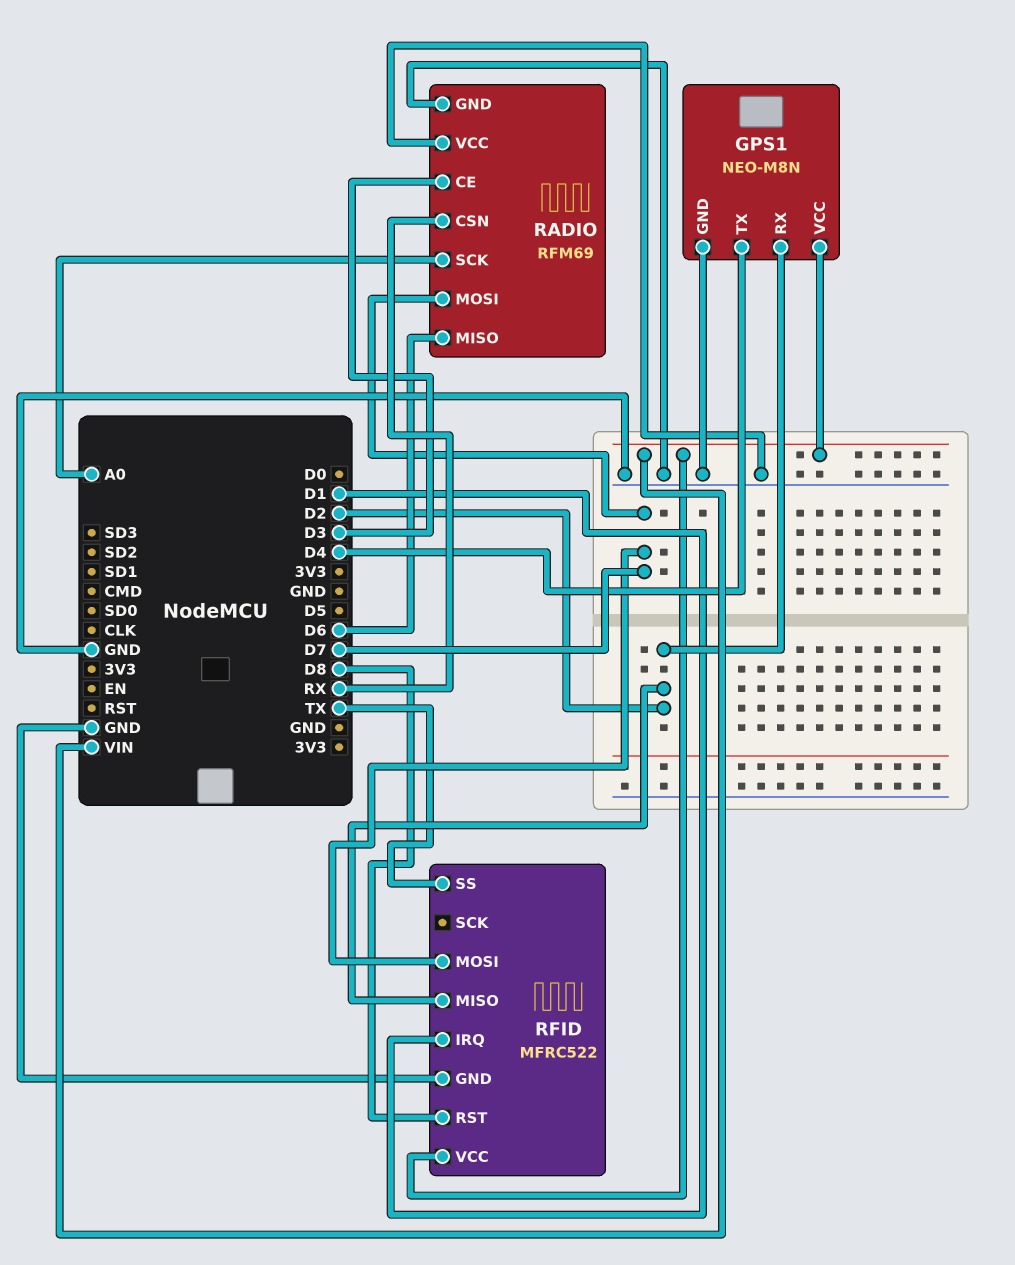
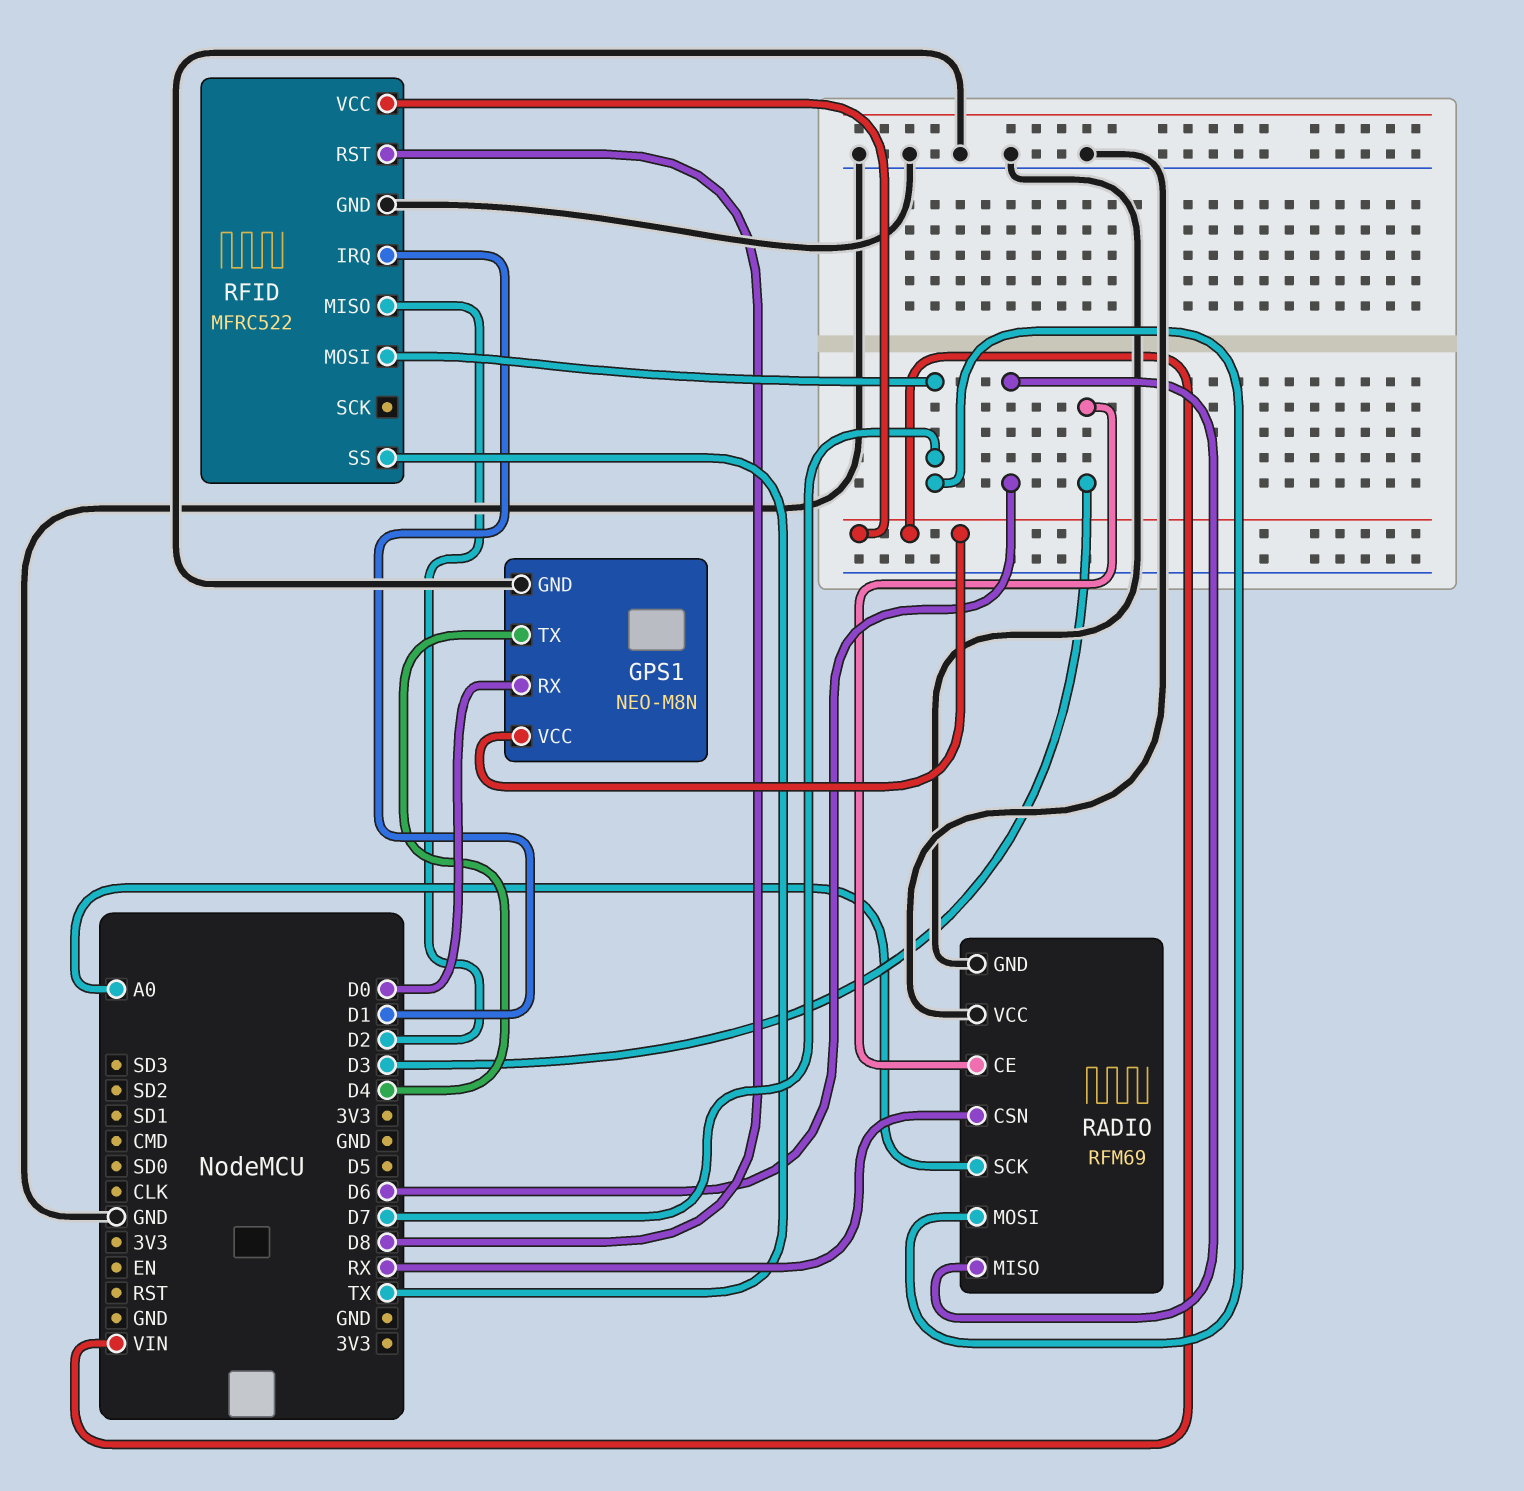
GPS1 pin RX: D2 -> D0

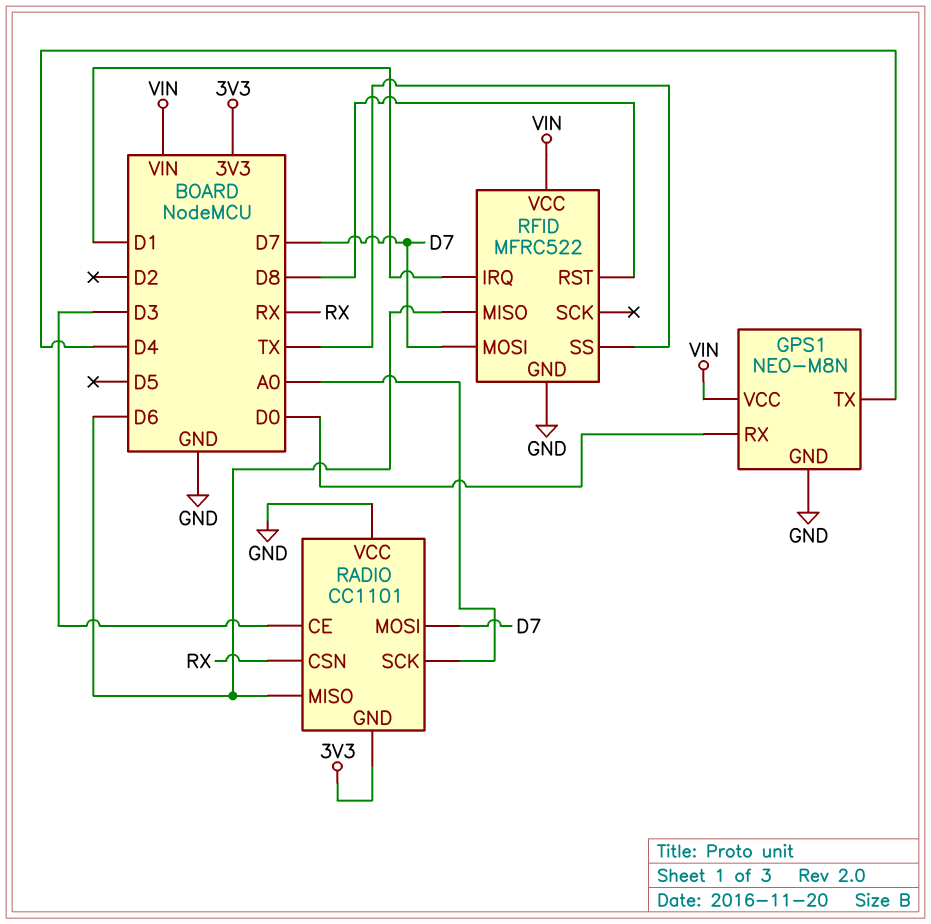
RADIO: RFM69 -> CC1101
RADIO pin GND: GND -> 3V3
RFID pin MISO: D2 -> D6

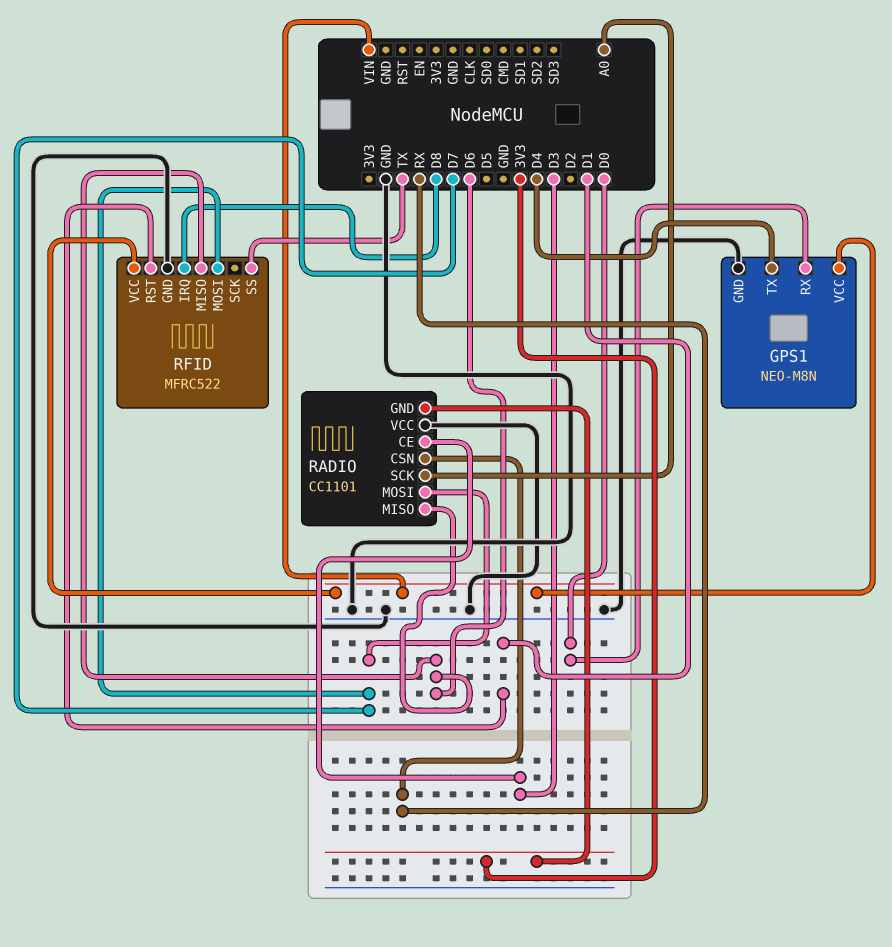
RFID pin IRQ: D1 -> D8
RFID pin RST: D8 -> D1

